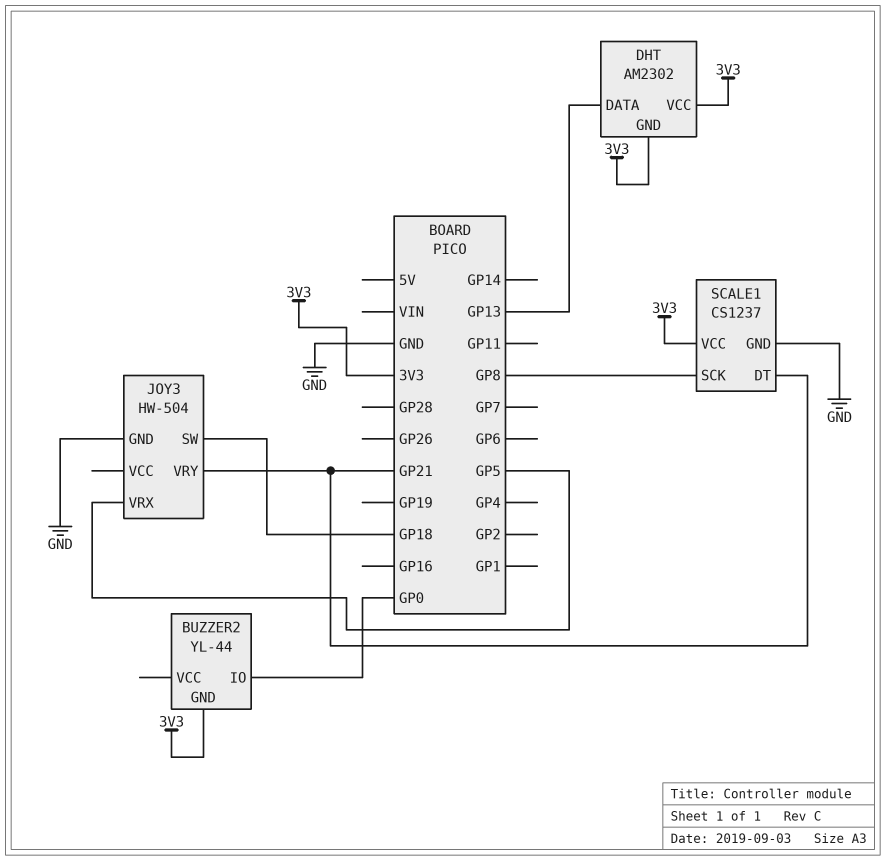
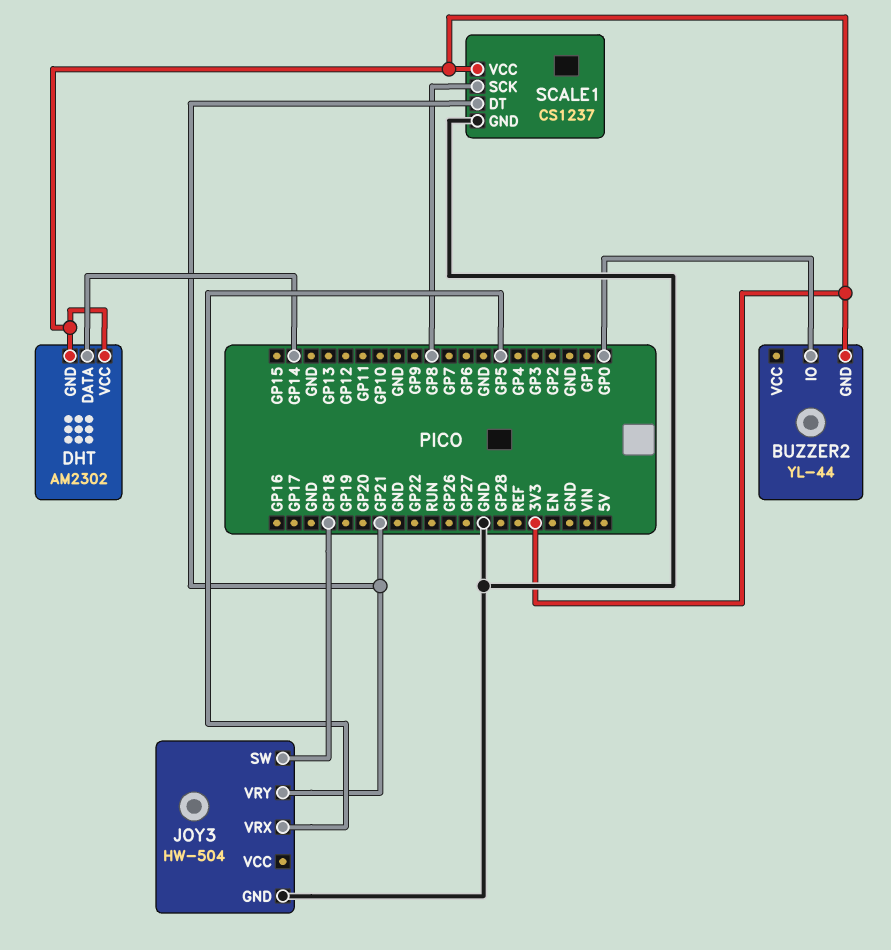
DHT pin DATA: GP13 -> GP14

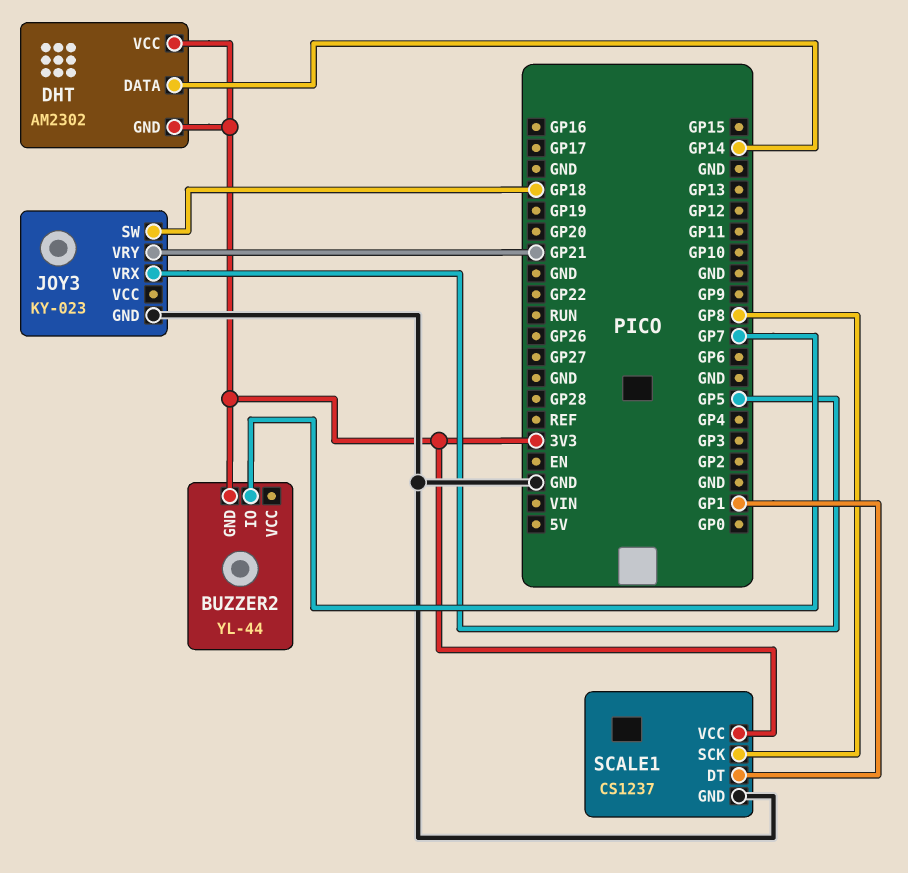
BUZZER2 pin IO: GP0 -> GP7
JOY3: HW-504 -> KY-023
SCALE1 pin DT: GP21 -> GP1

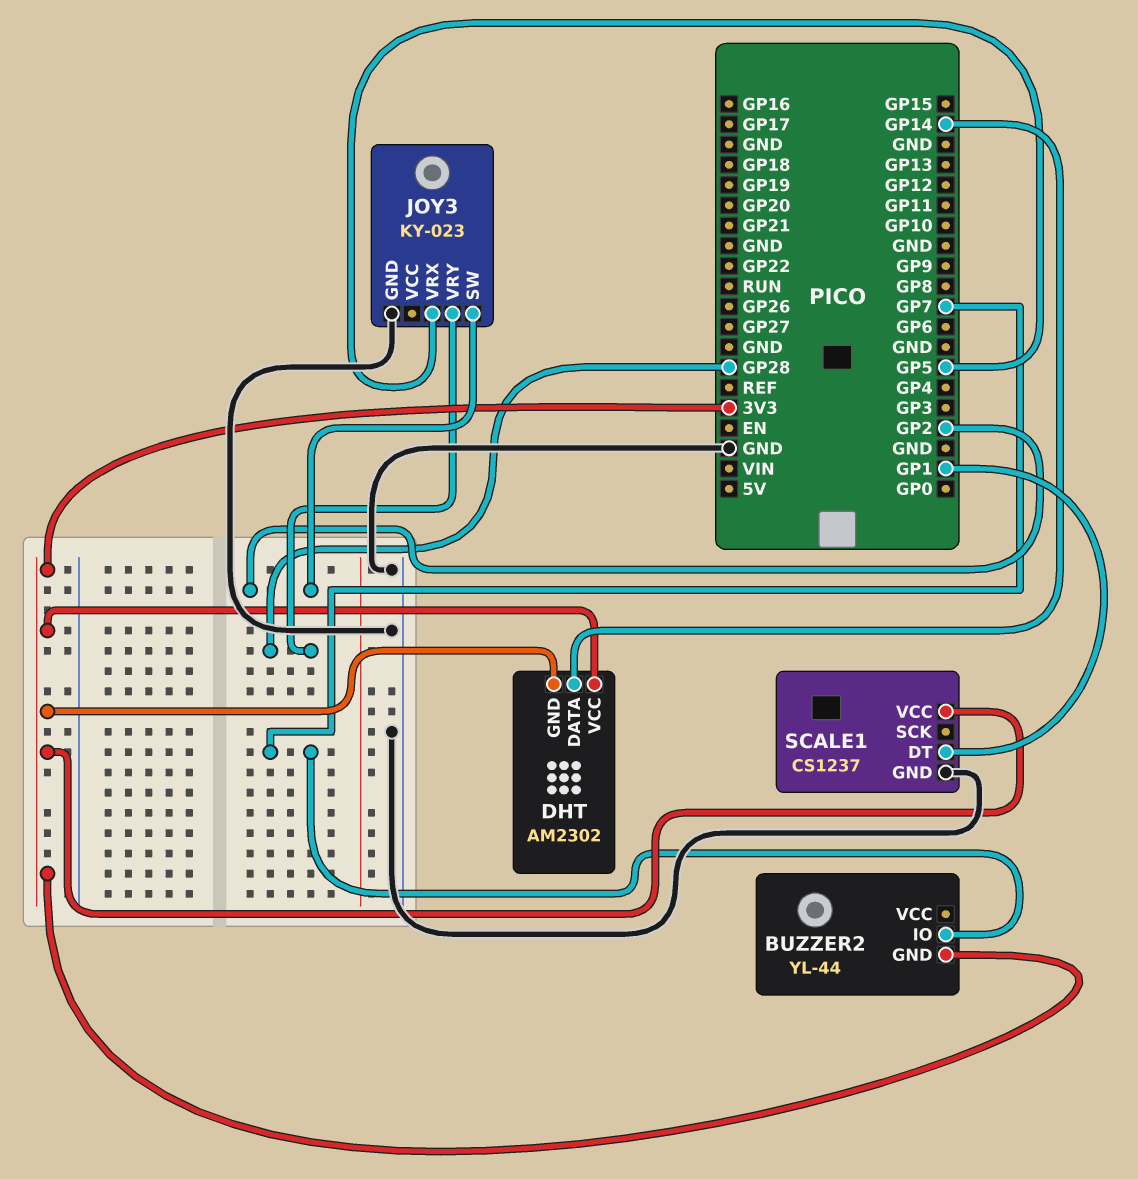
JOY3 pin SW: GP18 -> GP2
JOY3 pin VRY: GP21 -> GP28
SCALE1 pin SCK: GP8 -> none

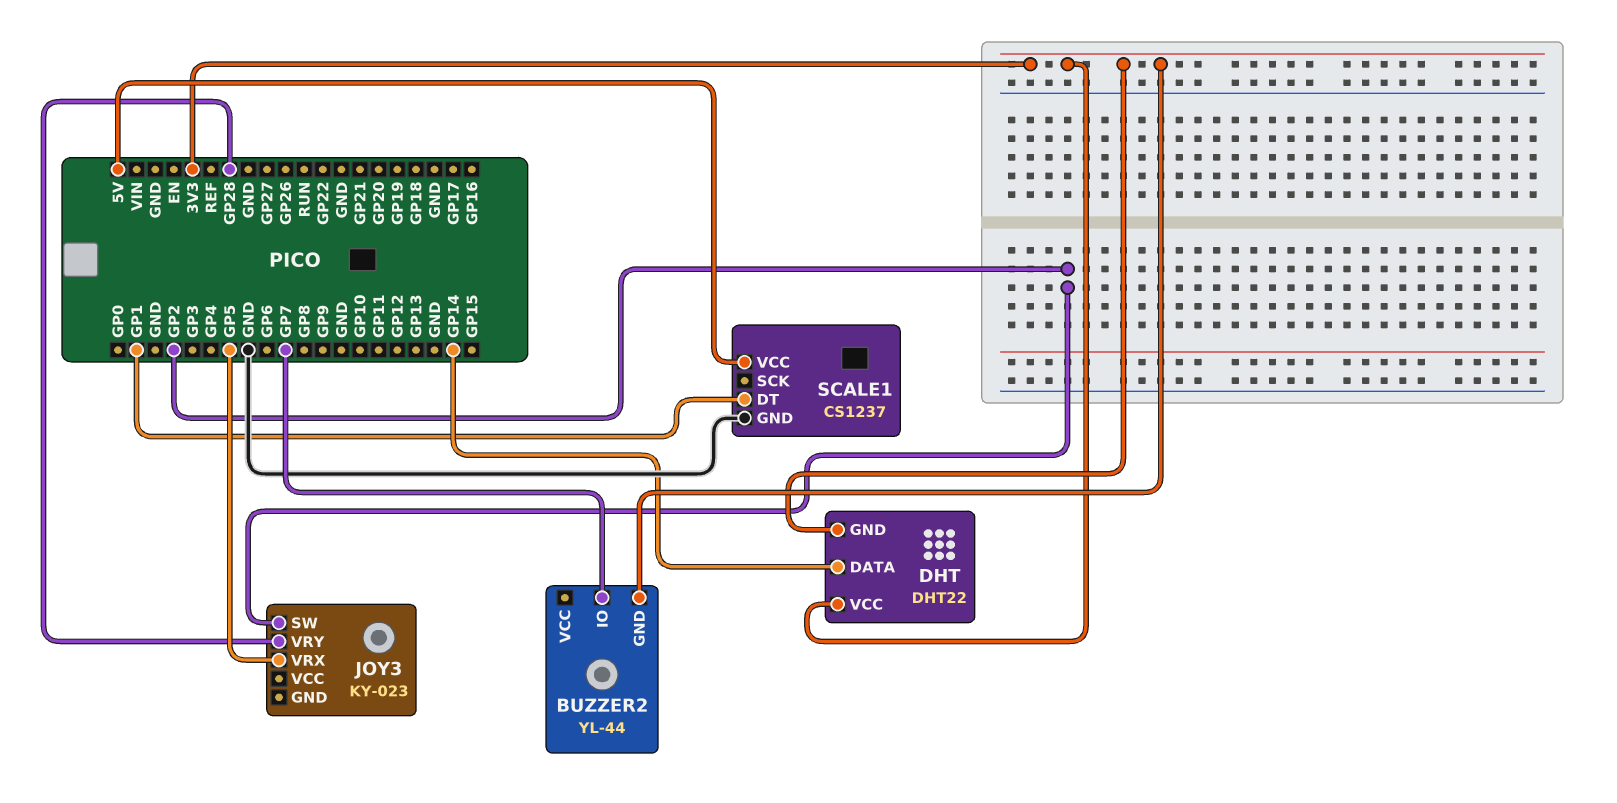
DHT: AM2302 -> DHT22
JOY3 pin GND: GND -> none
SCALE1 pin VCC: 3V3 -> 5V

